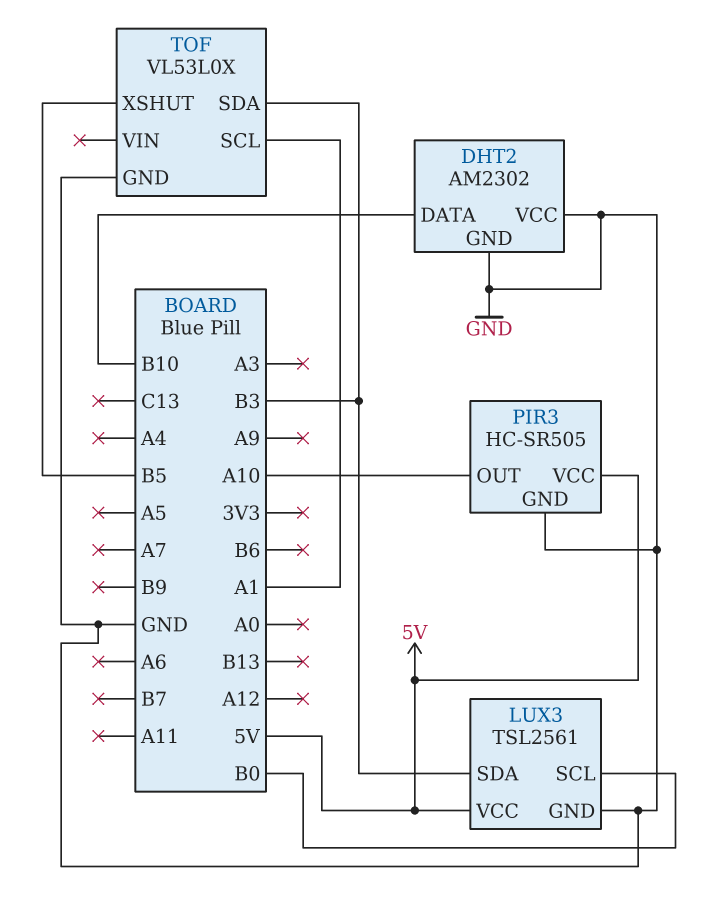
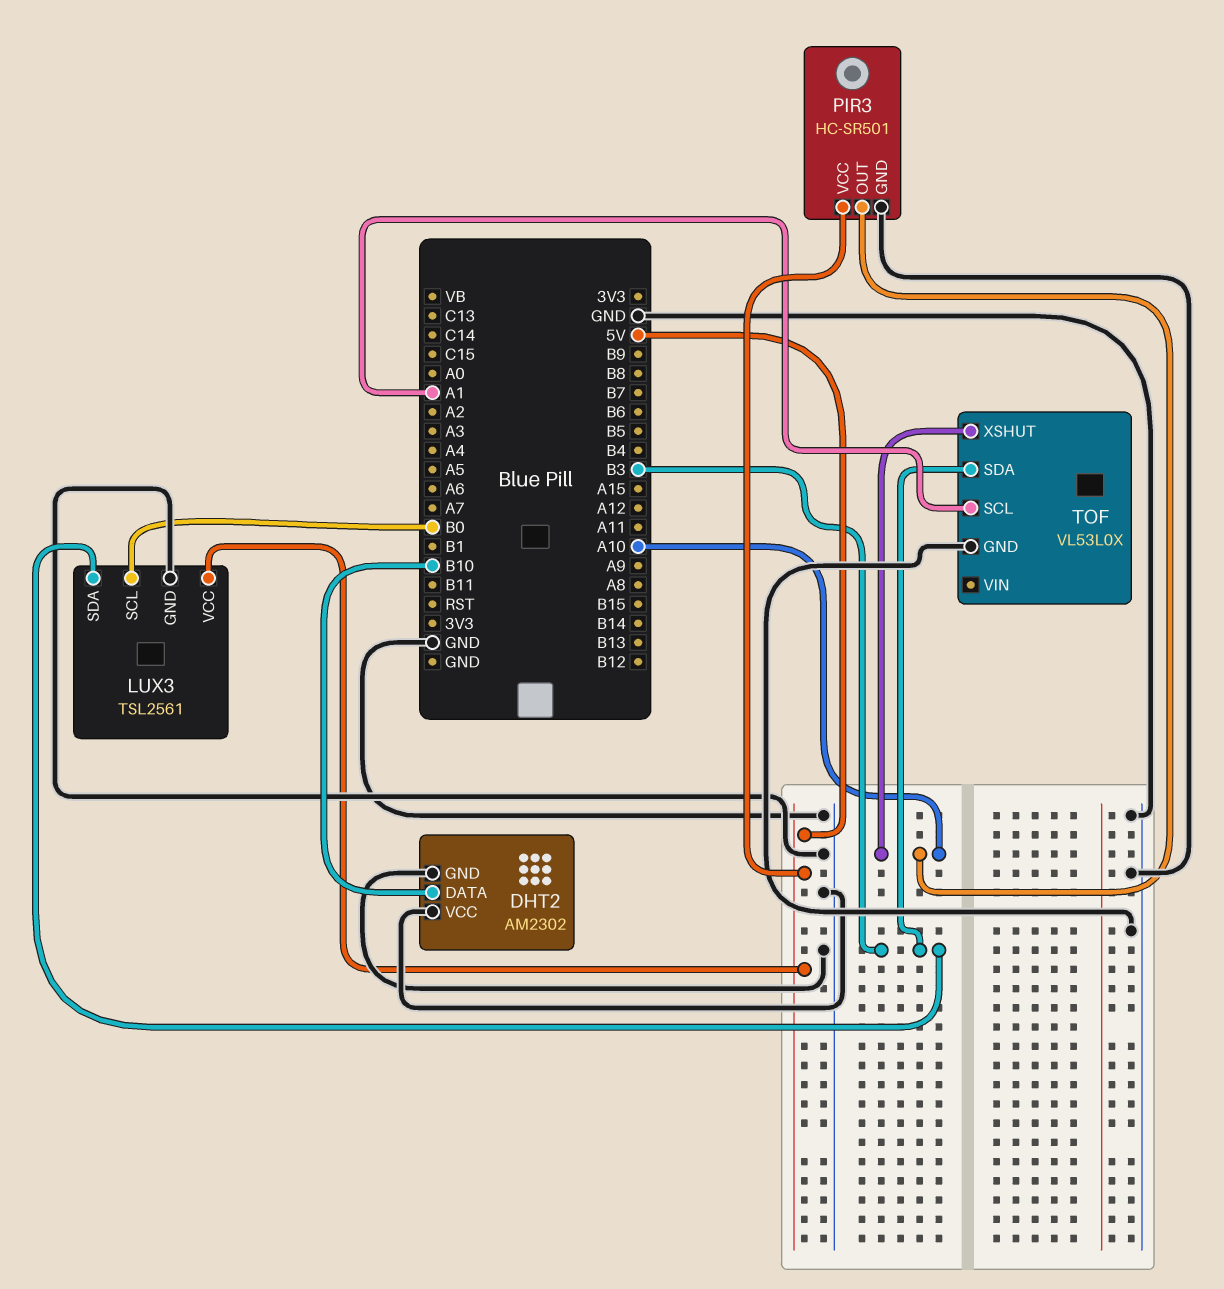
PIR3: HC-SR505 -> HC-SR501
TOF pin XSHUT: B5 -> A10

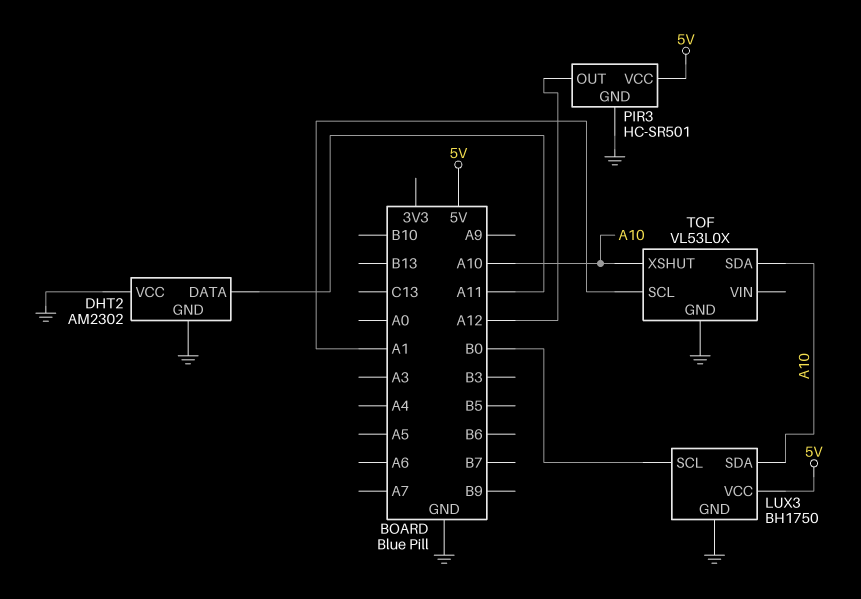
DHT2 pin DATA: B10 -> A11
LUX3: TSL2561 -> BH1750
LUX3 pin SDA: B3 -> A10
PIR3 pin OUT: A10 -> A12
TOF pin SDA: B3 -> A10

